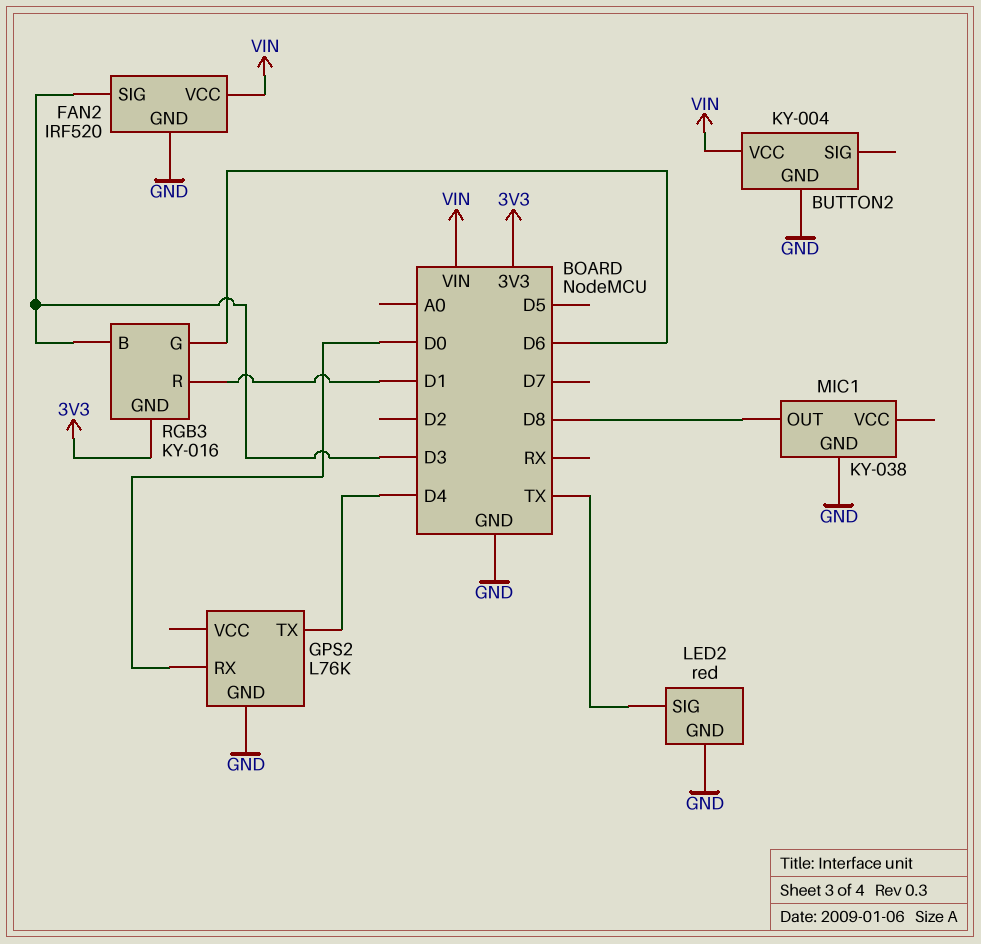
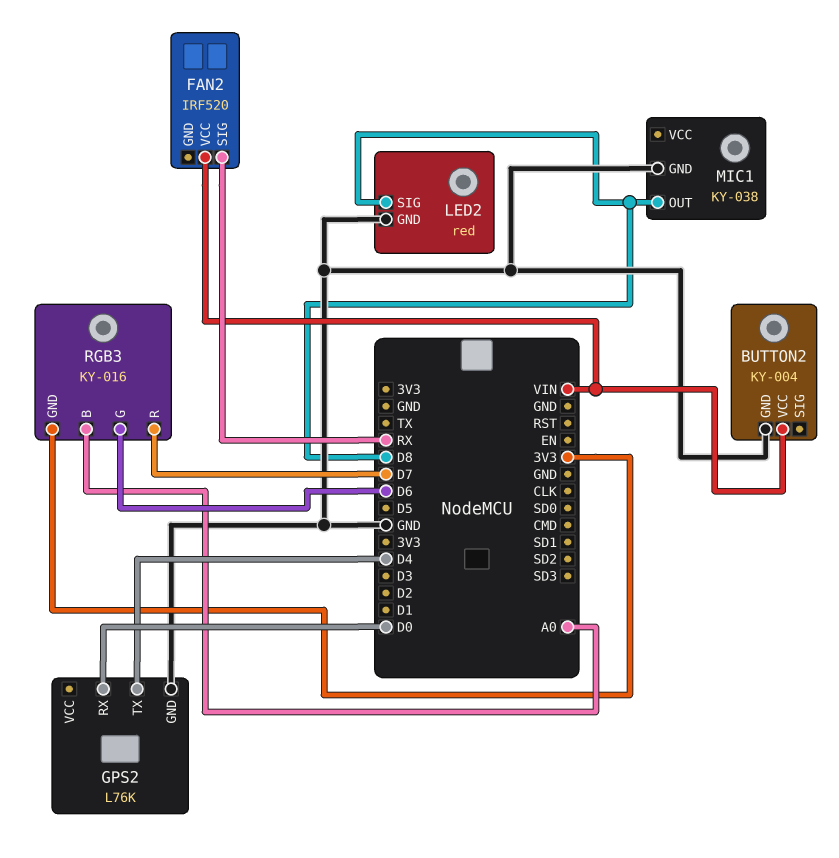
FAN2 pin GND: GND -> none
FAN2 pin SIG: D3 -> RX
LED2 pin SIG: TX -> D8
RGB3 pin B: D3 -> A0
RGB3 pin R: D1 -> D7

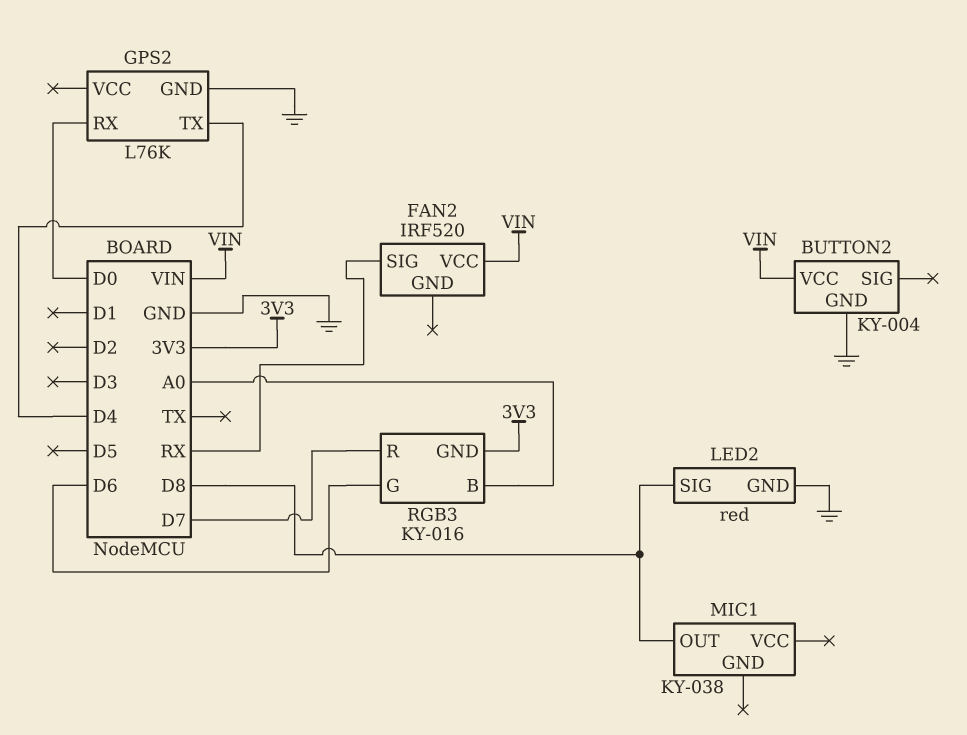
MIC1 pin GND: GND -> none

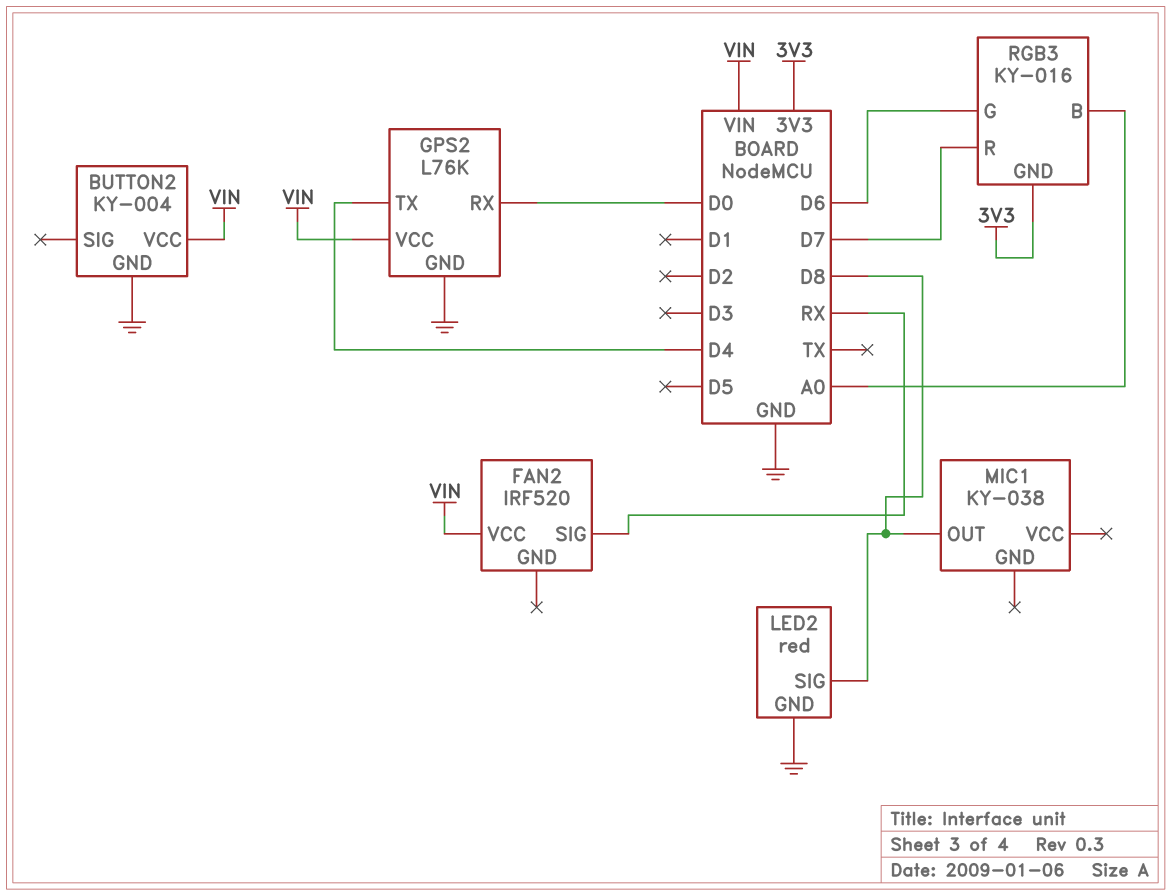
GPS2 pin VCC: none -> VIN

